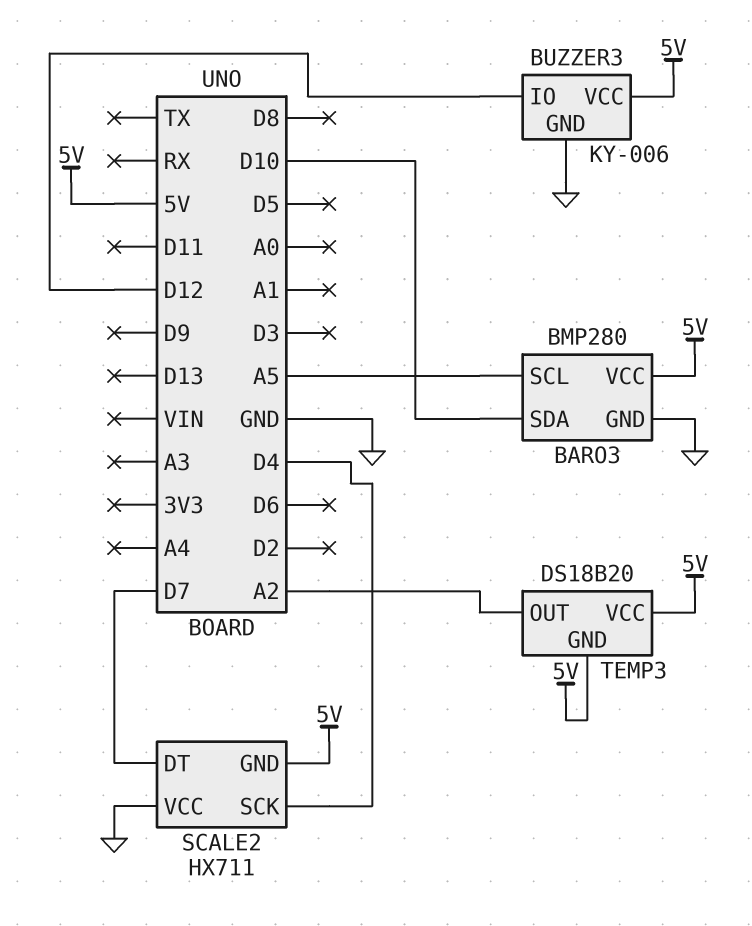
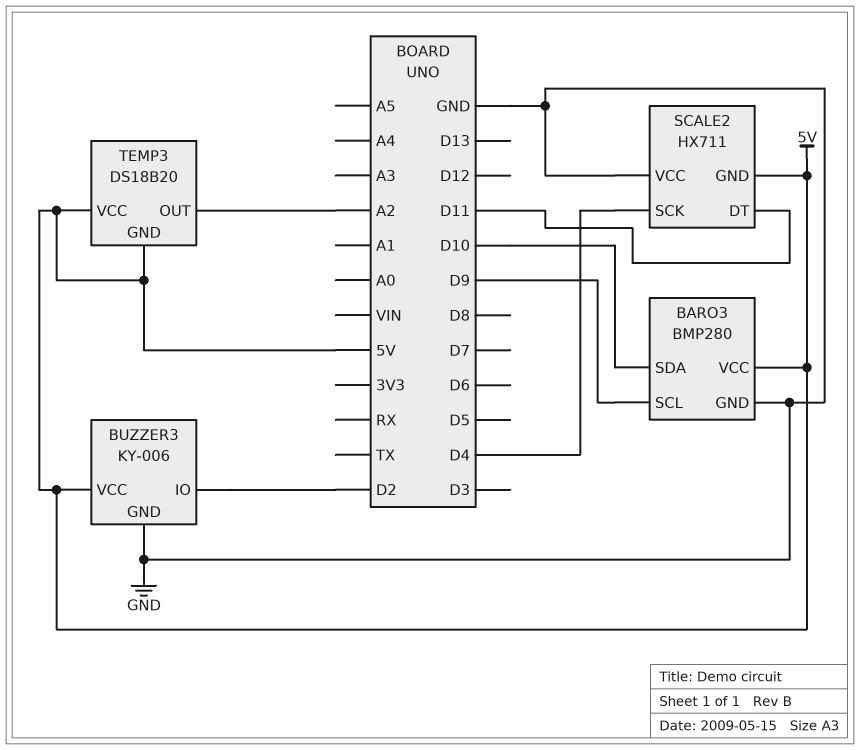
BARO3 pin SCL: A5 -> D9
BUZZER3 pin IO: D12 -> D2
SCALE2 pin DT: D7 -> D11

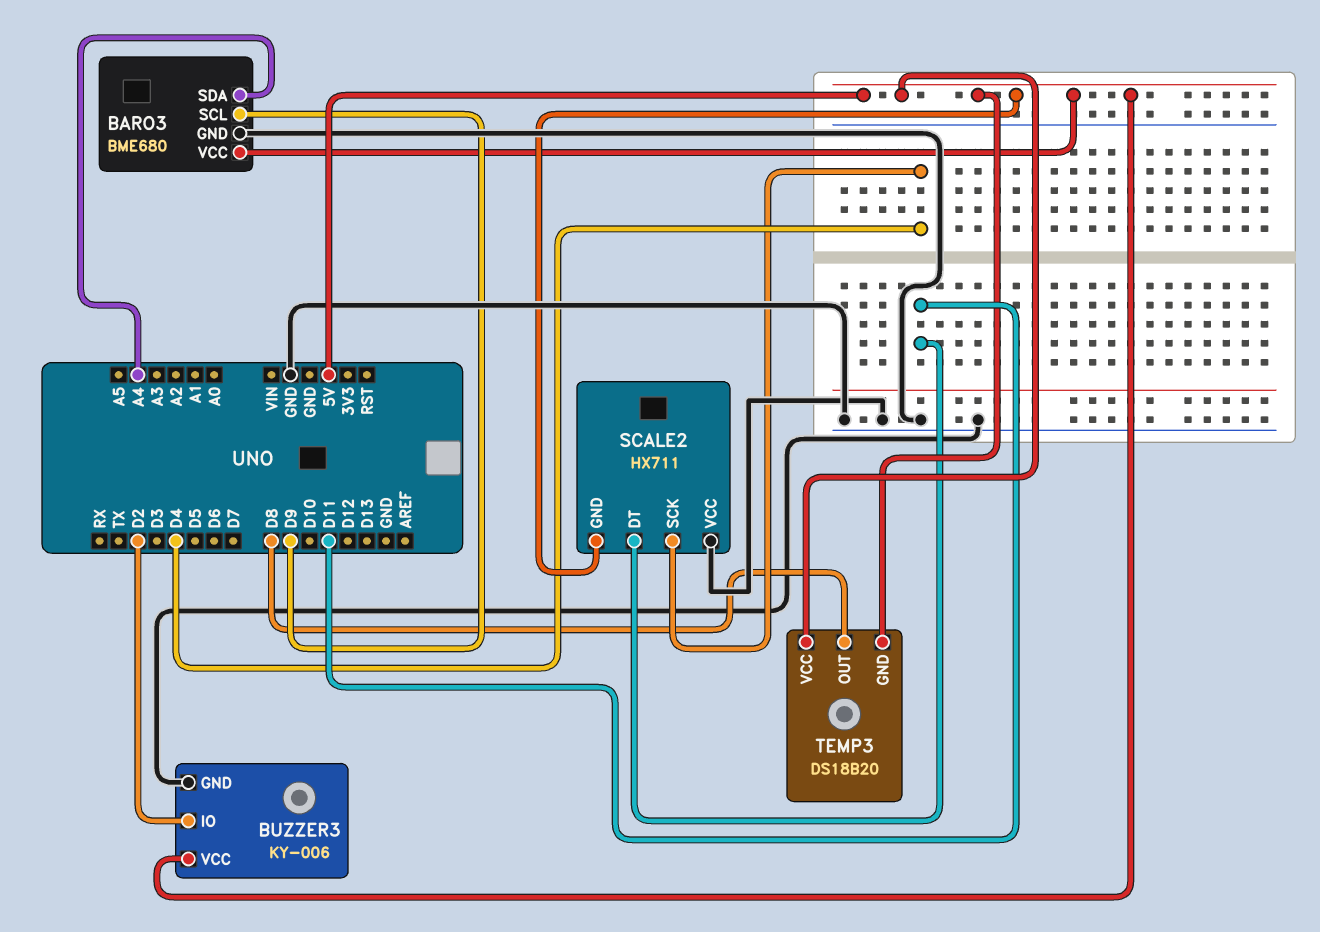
BARO3: BMP280 -> BME680
BARO3 pin SDA: D10 -> A4
TEMP3 pin OUT: A2 -> D8

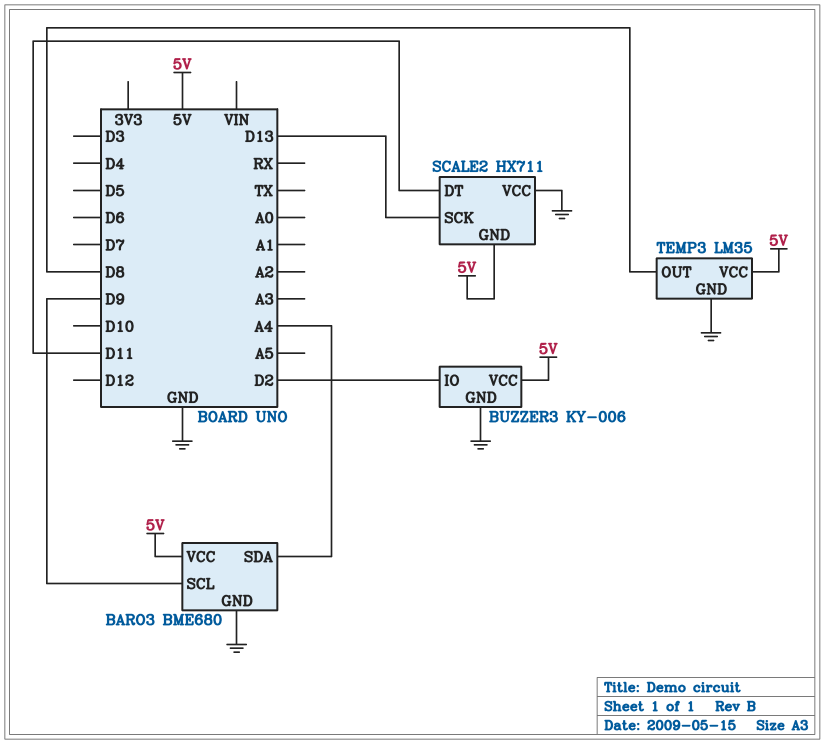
SCALE2 pin SCK: D4 -> D13
TEMP3: DS18B20 -> LM35
TEMP3 pin GND: 5V -> GND

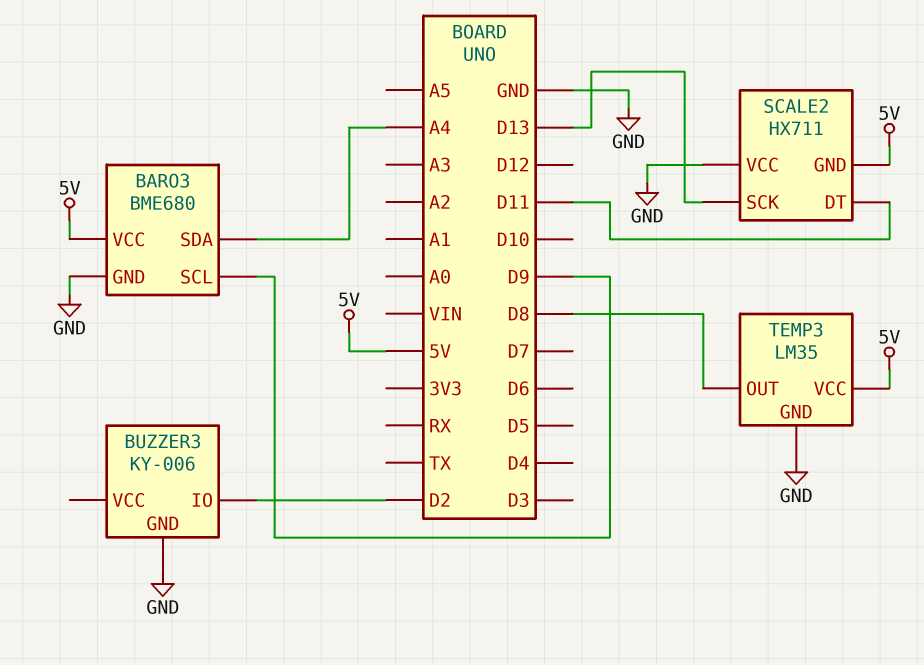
BUZZER3 pin VCC: 5V -> none

